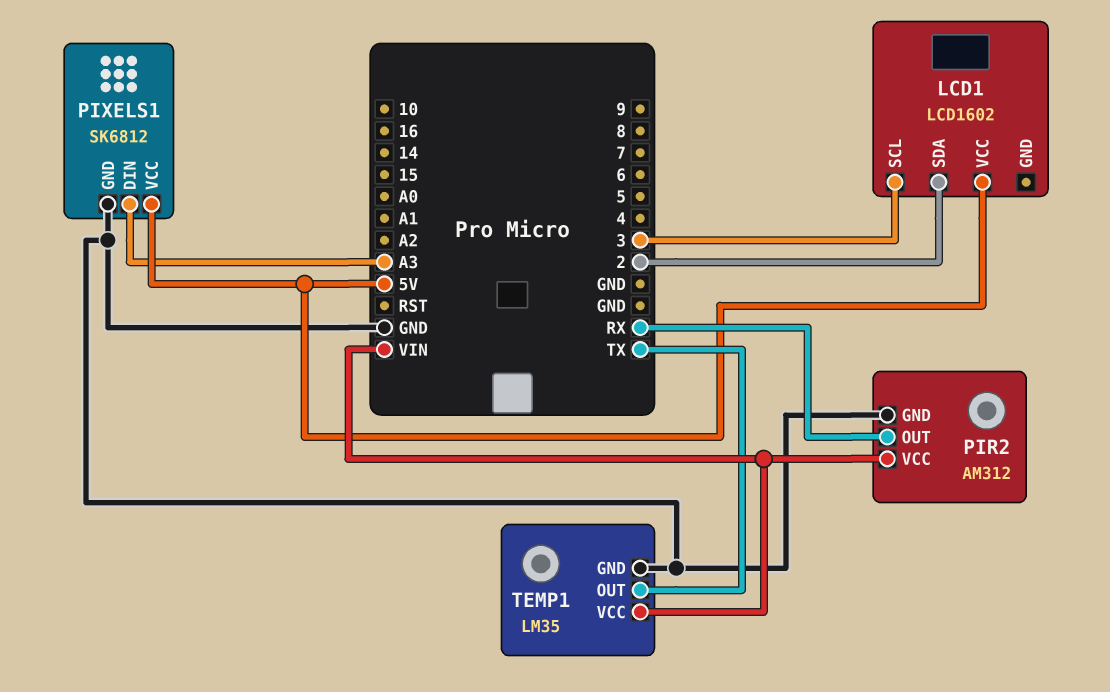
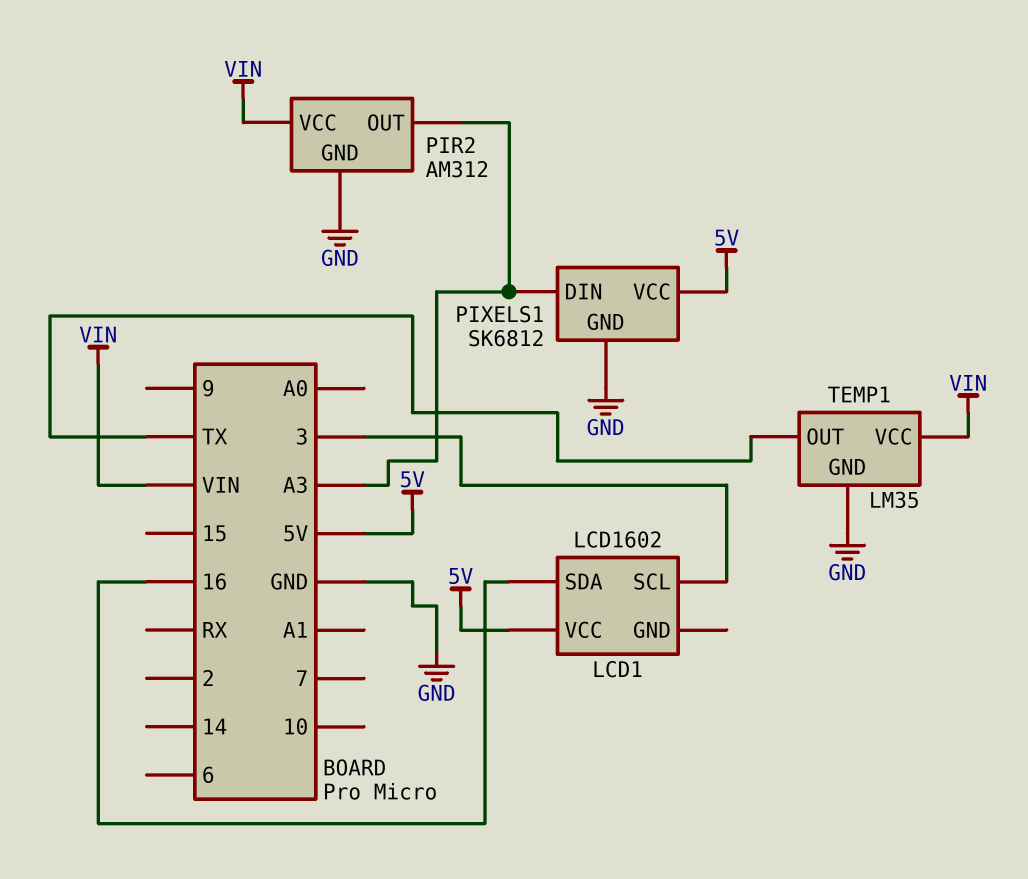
LCD1 pin SDA: 2 -> 16
PIR2 pin OUT: RX -> A3

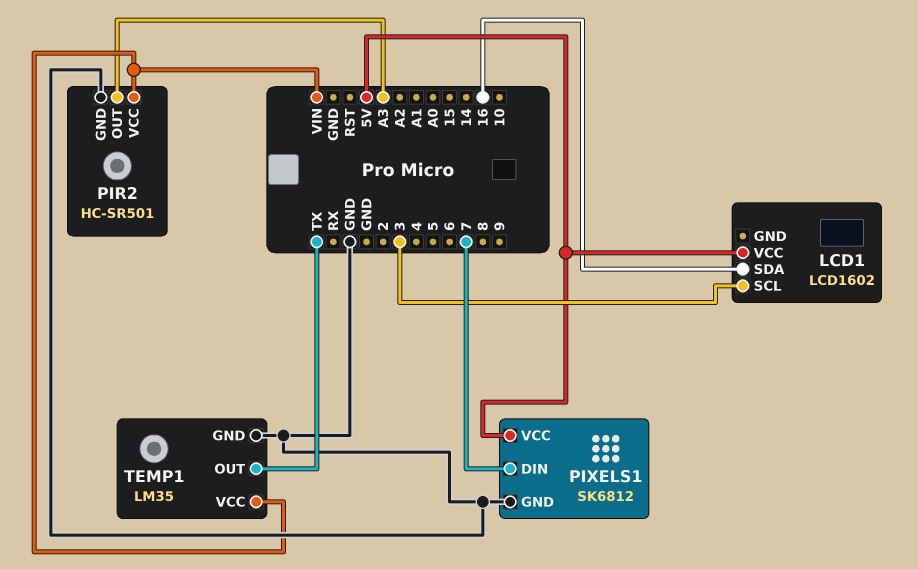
PIR2: AM312 -> HC-SR501
PIXELS1 pin DIN: A3 -> 7

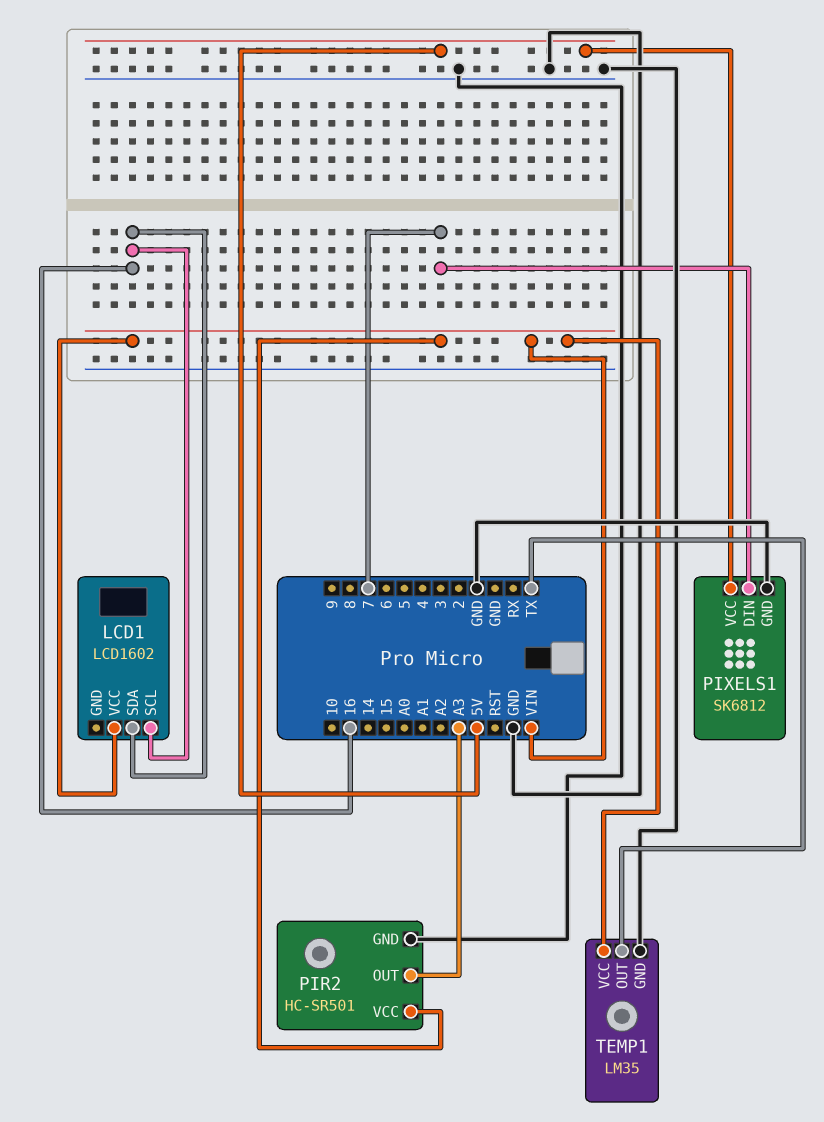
LCD1 pin SCL: 3 -> 16
LCD1 pin VCC: 5V -> VIN

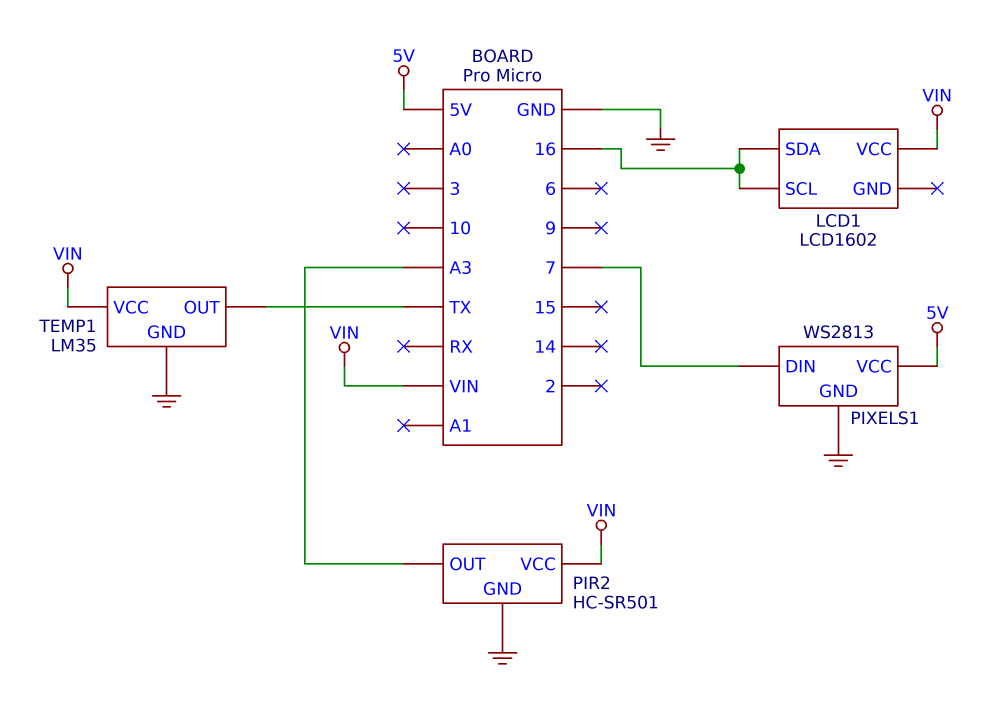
PIXELS1: SK6812 -> WS2813

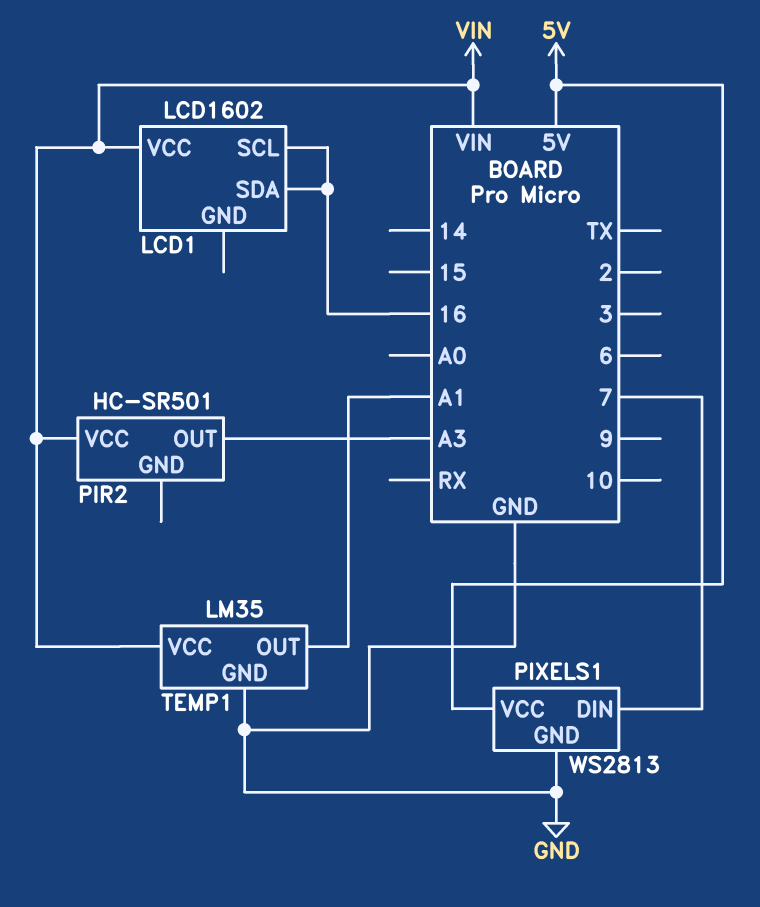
PIR2 pin GND: GND -> none
TEMP1 pin OUT: TX -> A1

